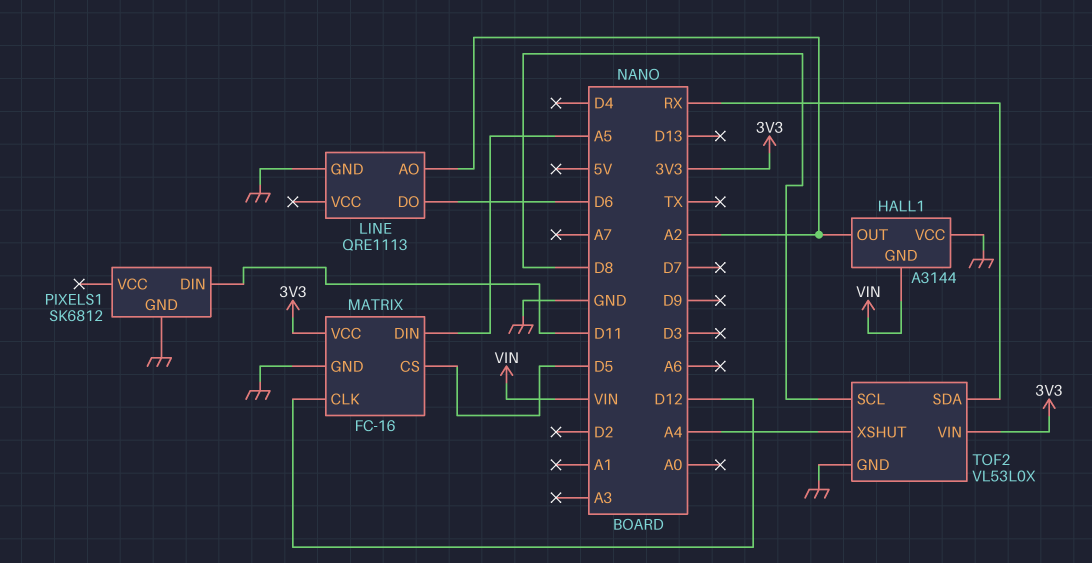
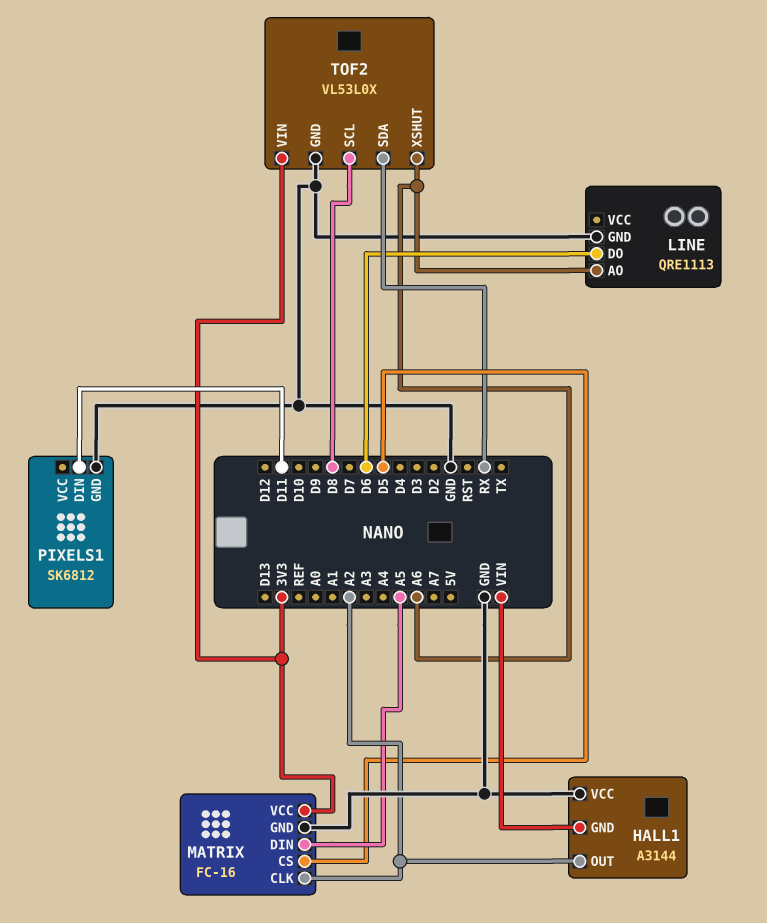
LINE pin AO: A2 -> A6
MATRIX pin CLK: D12 -> A2
TOF2 pin XSHUT: A4 -> A6

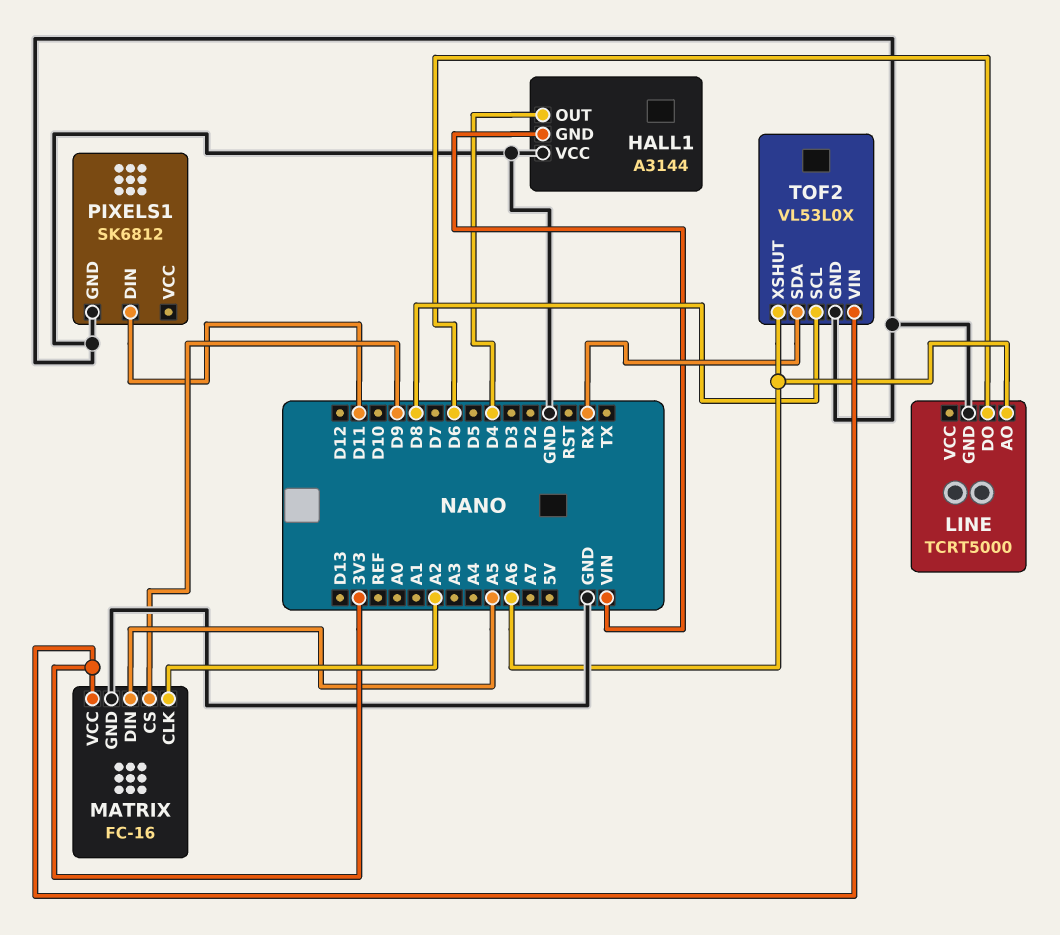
HALL1 pin OUT: A2 -> D4
LINE: QRE1113 -> TCRT5000
MATRIX pin CS: D5 -> D9

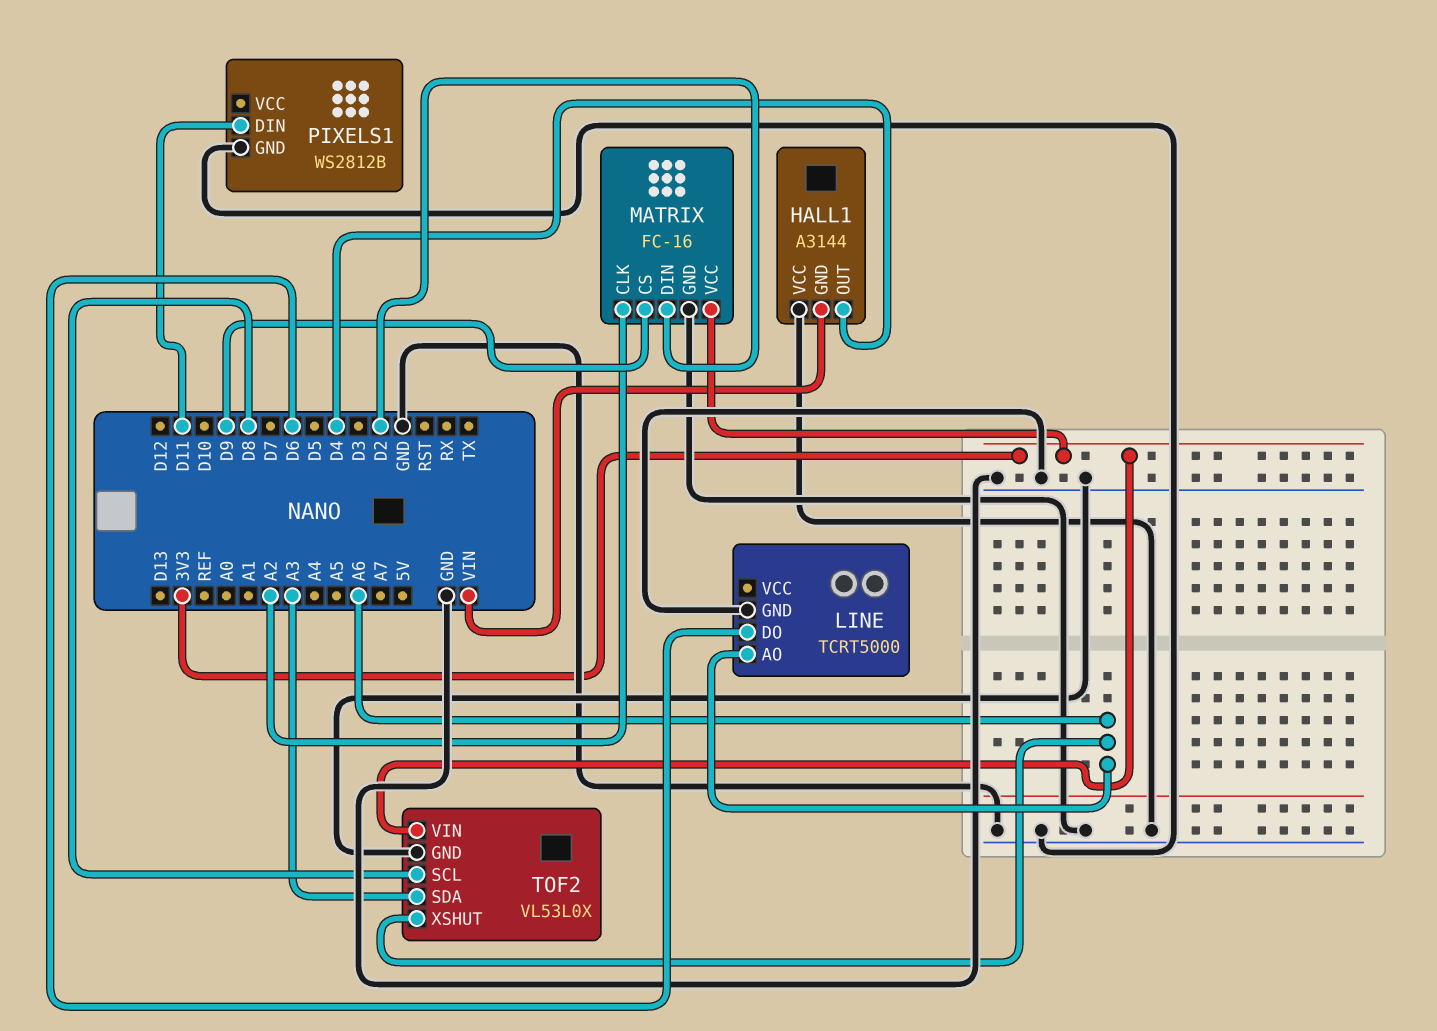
MATRIX pin DIN: A5 -> D2
PIXELS1: SK6812 -> WS2812B
TOF2 pin SDA: RX -> A3

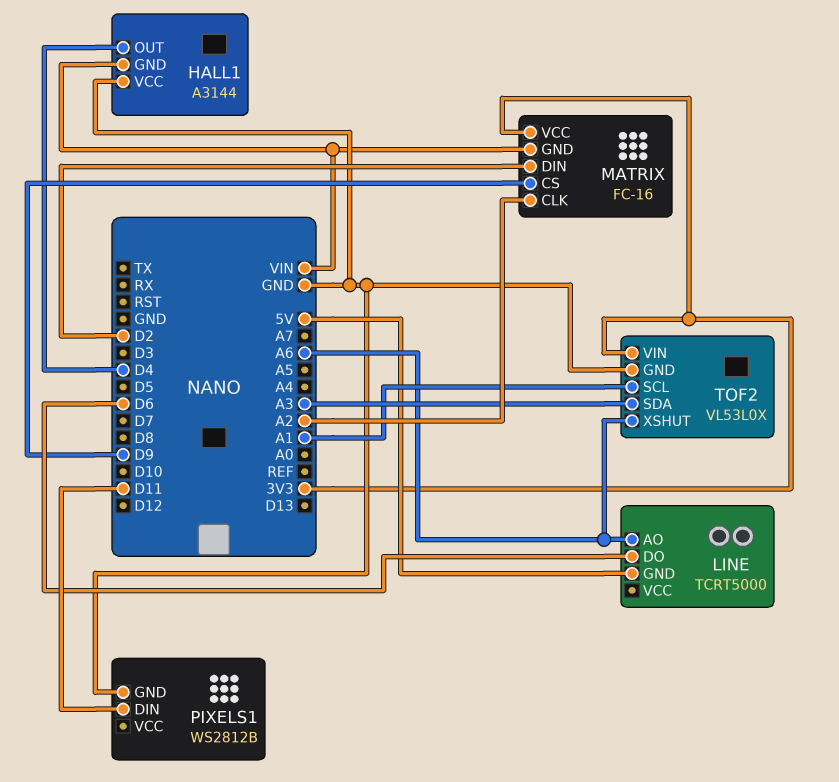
LINE pin GND: GND -> 5V
MATRIX pin GND: GND -> VIN
TOF2 pin SCL: D8 -> A1

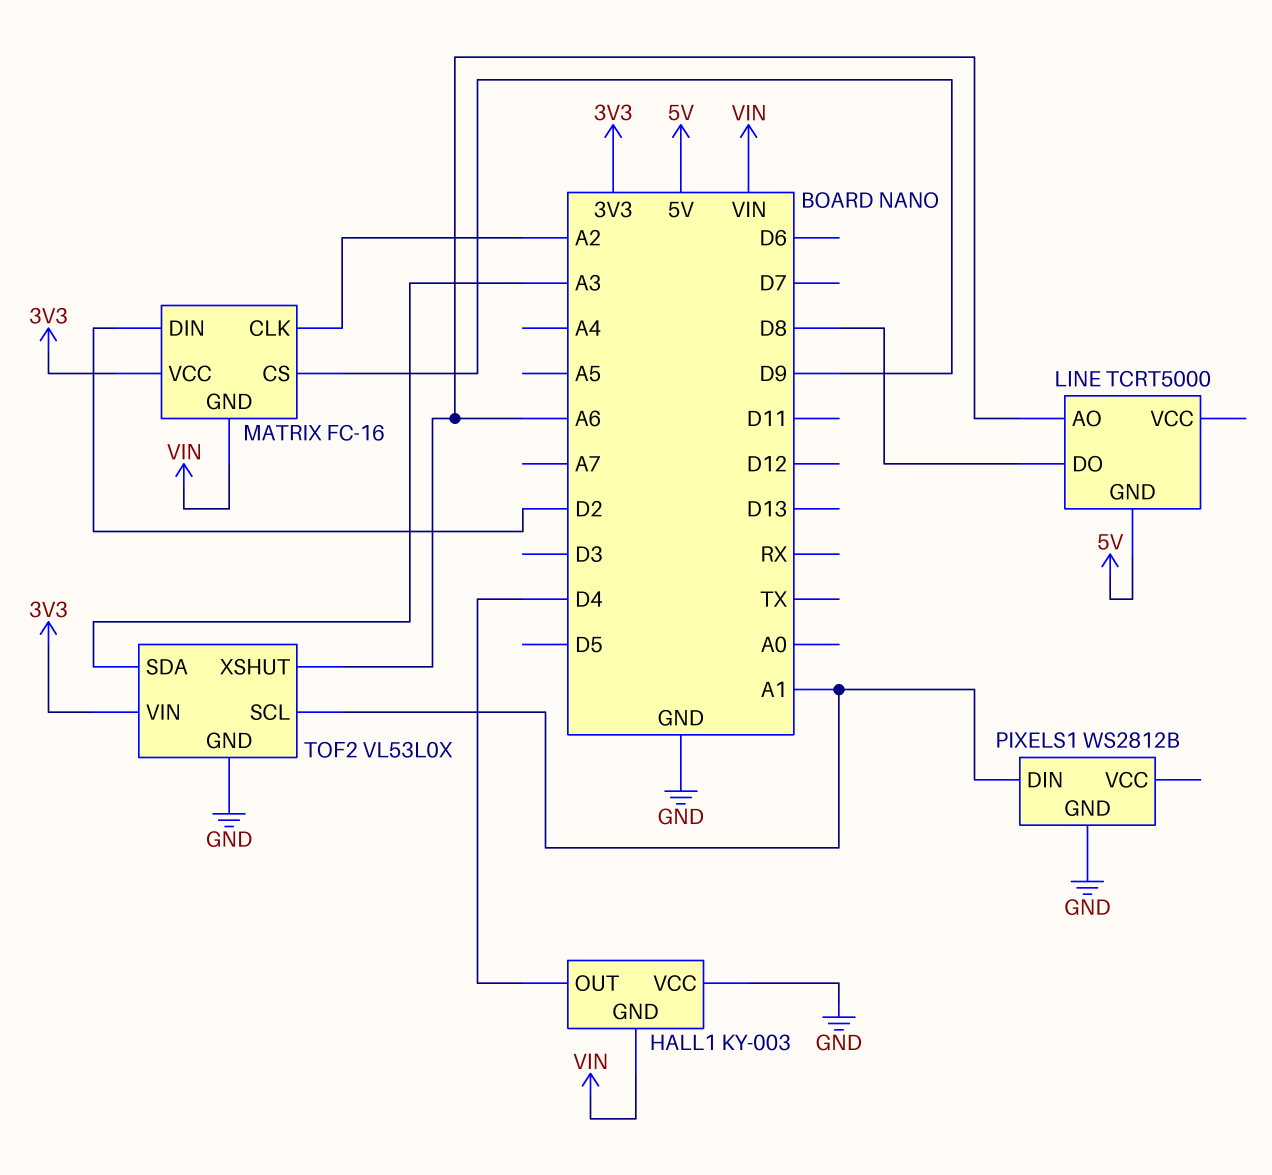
HALL1: A3144 -> KY-003
LINE pin DO: D6 -> D8
PIXELS1 pin DIN: D11 -> A1

